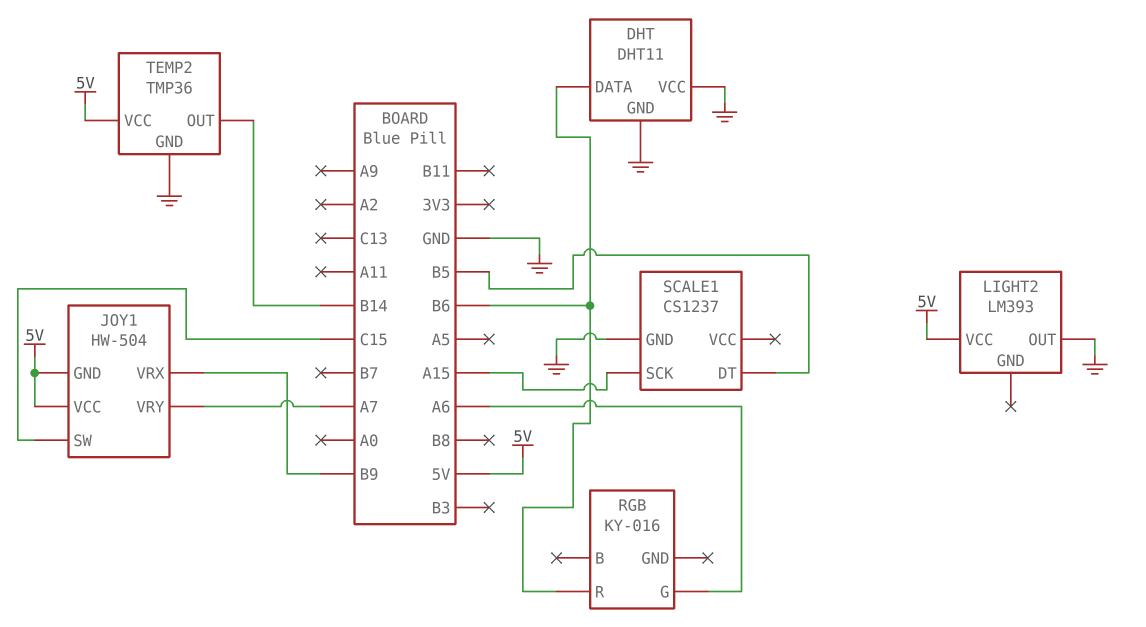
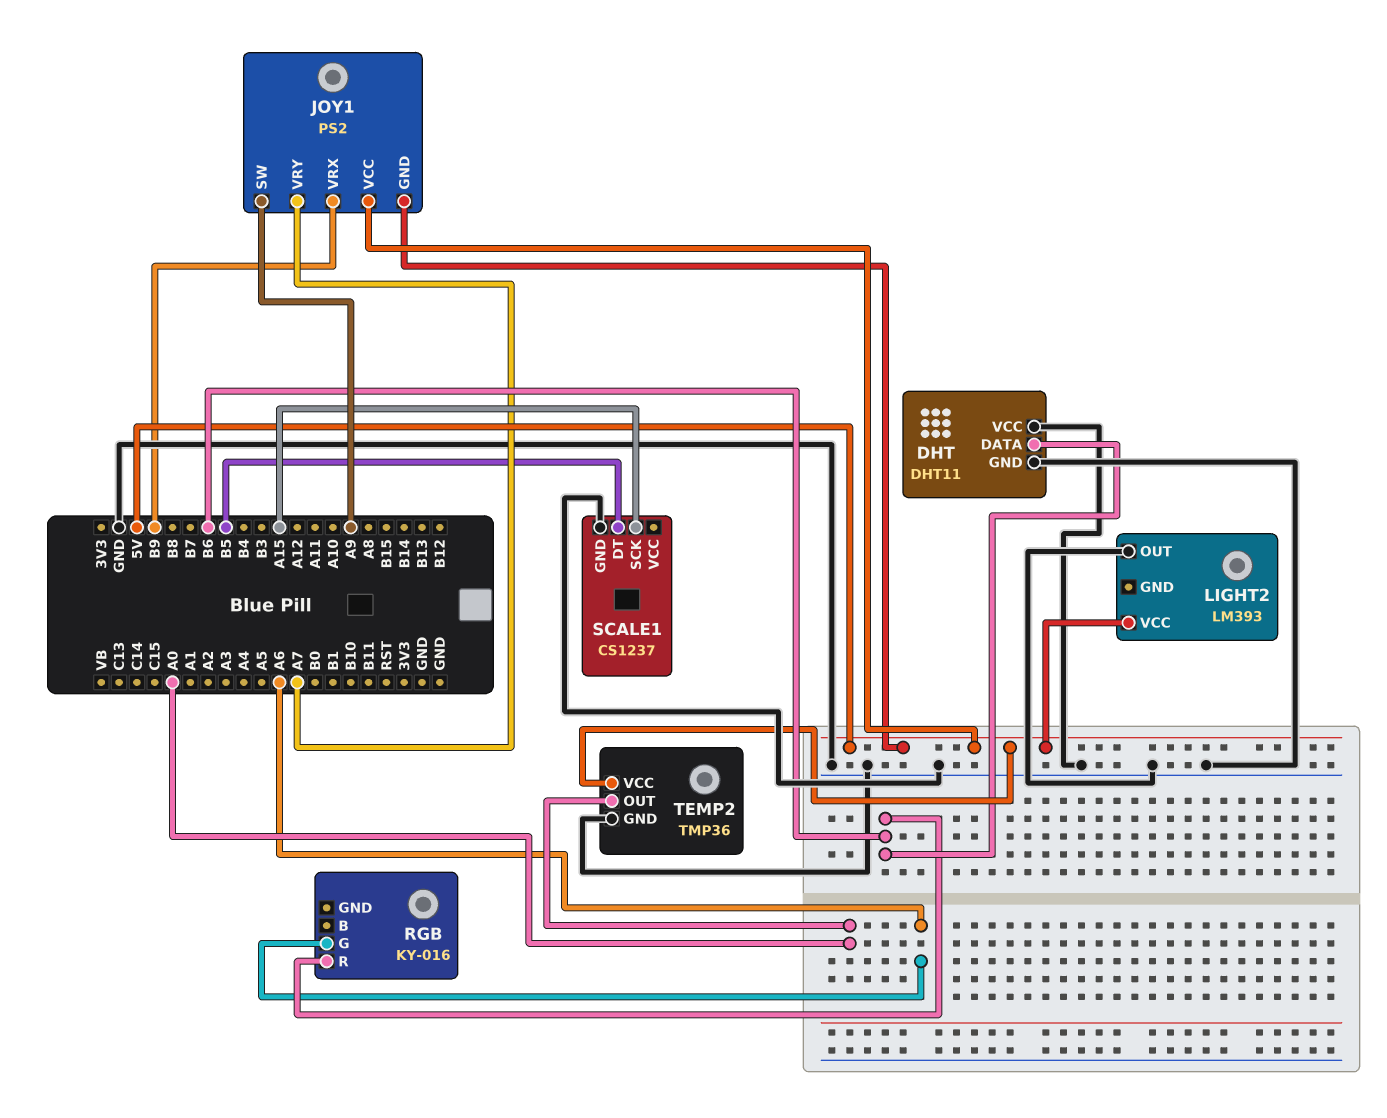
JOY1: HW-504 -> PS2
JOY1 pin SW: C15 -> A9
TEMP2 pin OUT: B14 -> A0

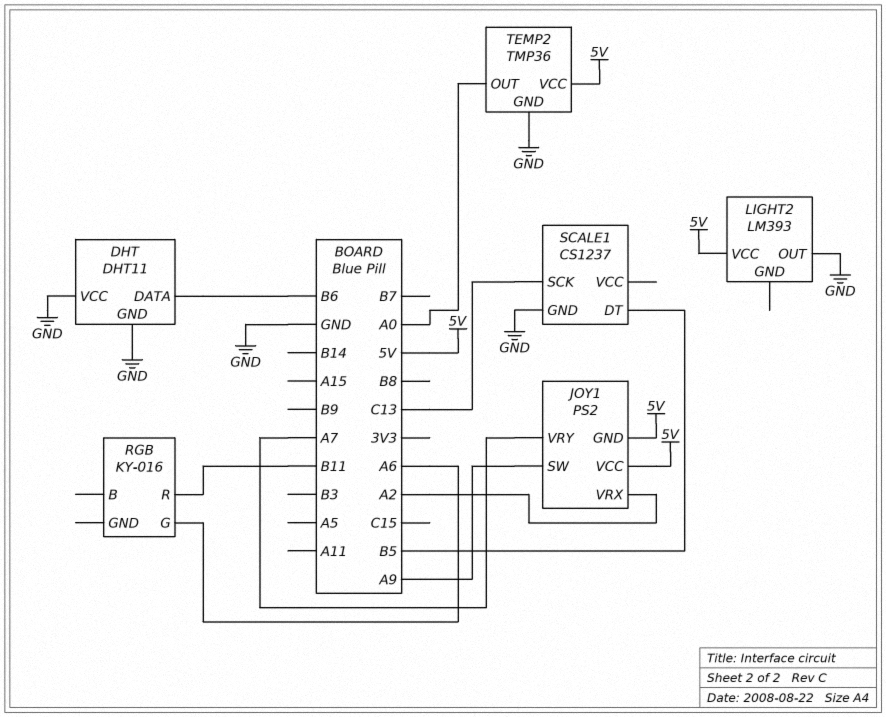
JOY1 pin VRX: B9 -> A2
RGB pin R: B6 -> B11
SCALE1 pin SCK: A15 -> C13

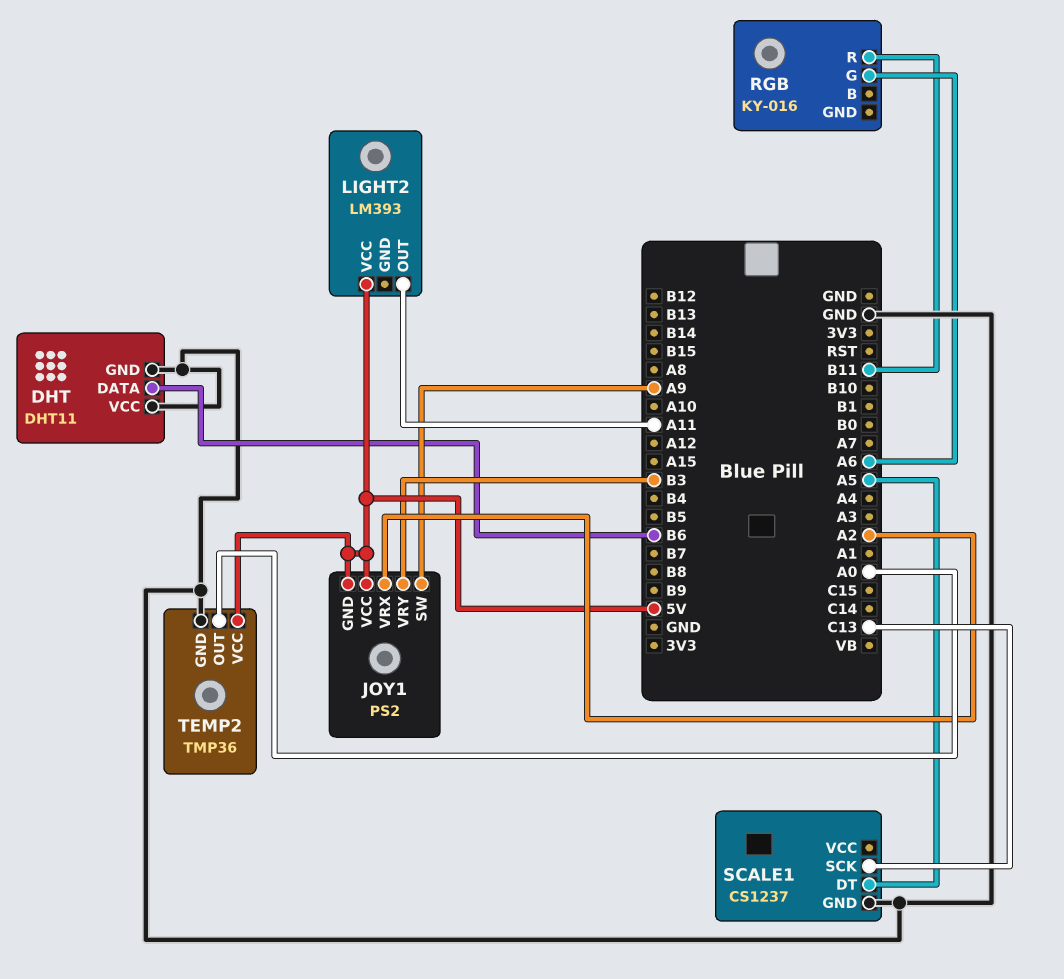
JOY1 pin VRY: A7 -> B3
LIGHT2 pin OUT: GND -> A11
SCALE1 pin DT: B5 -> A5

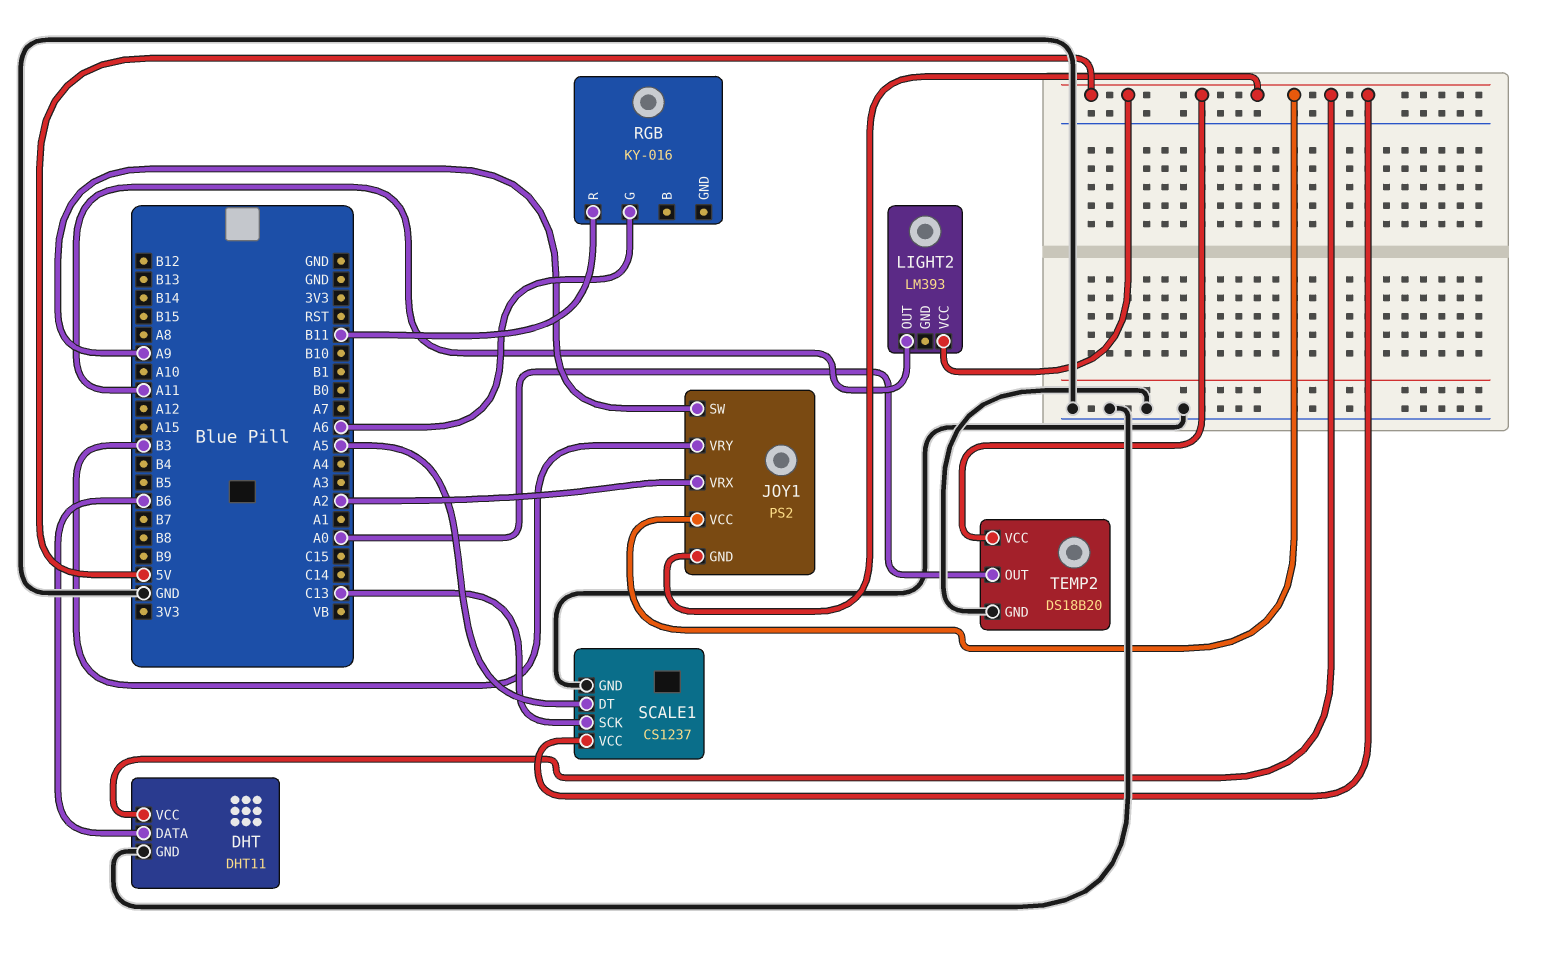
DHT pin VCC: GND -> 5V
SCALE1 pin VCC: none -> 5V
TEMP2: TMP36 -> DS18B20

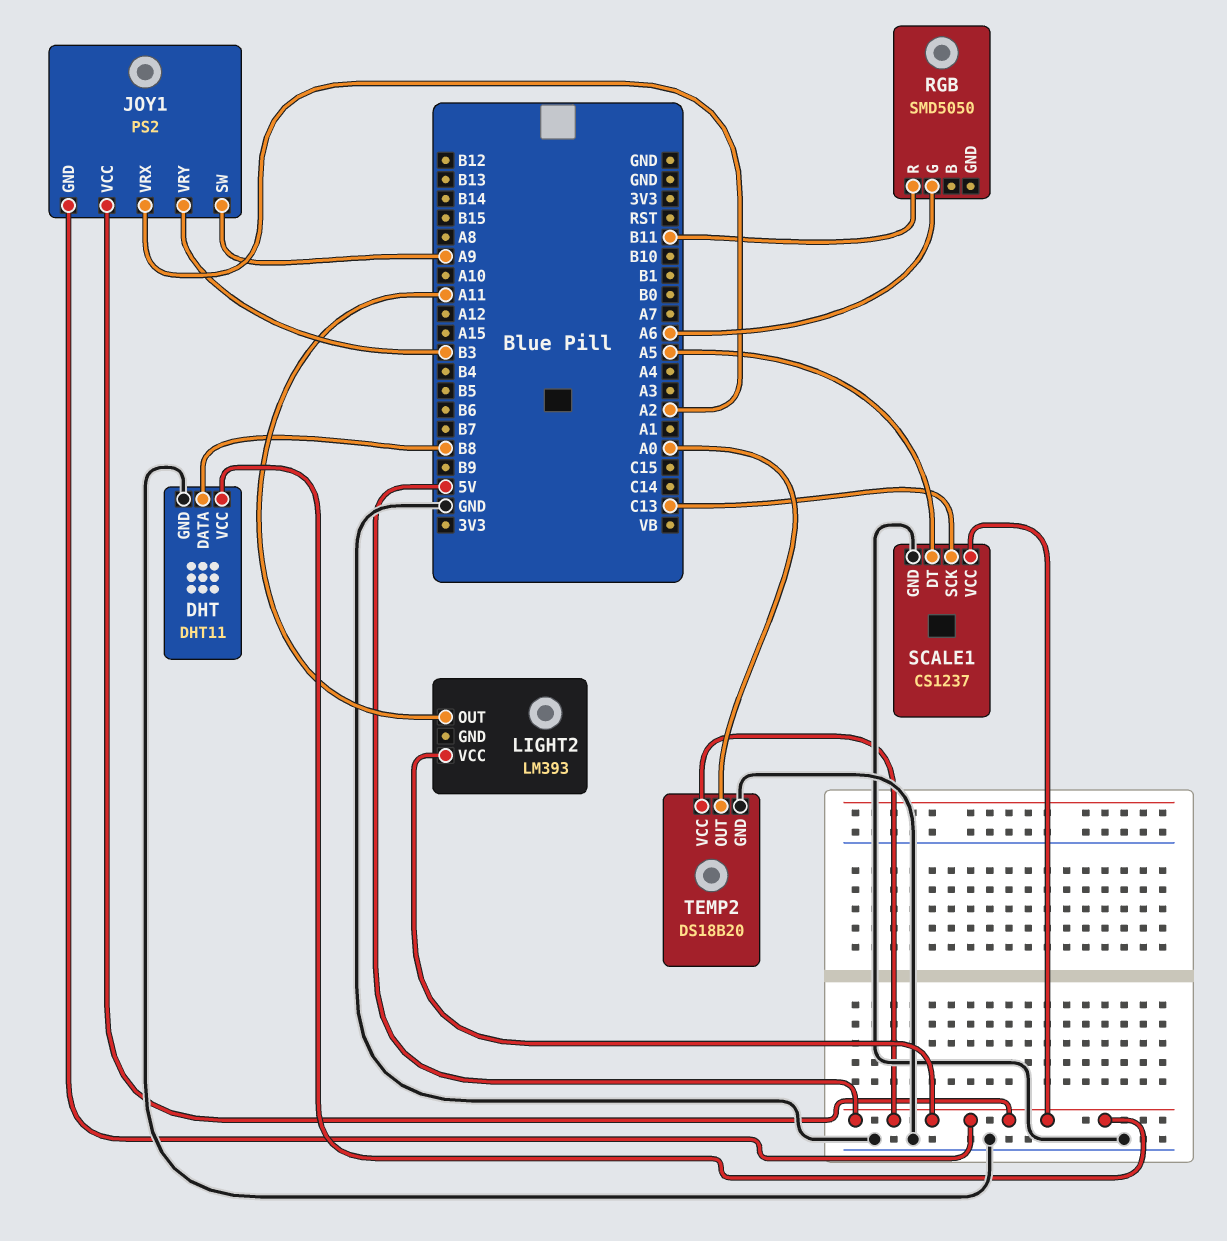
DHT pin DATA: B6 -> B8
RGB: KY-016 -> SMD5050

